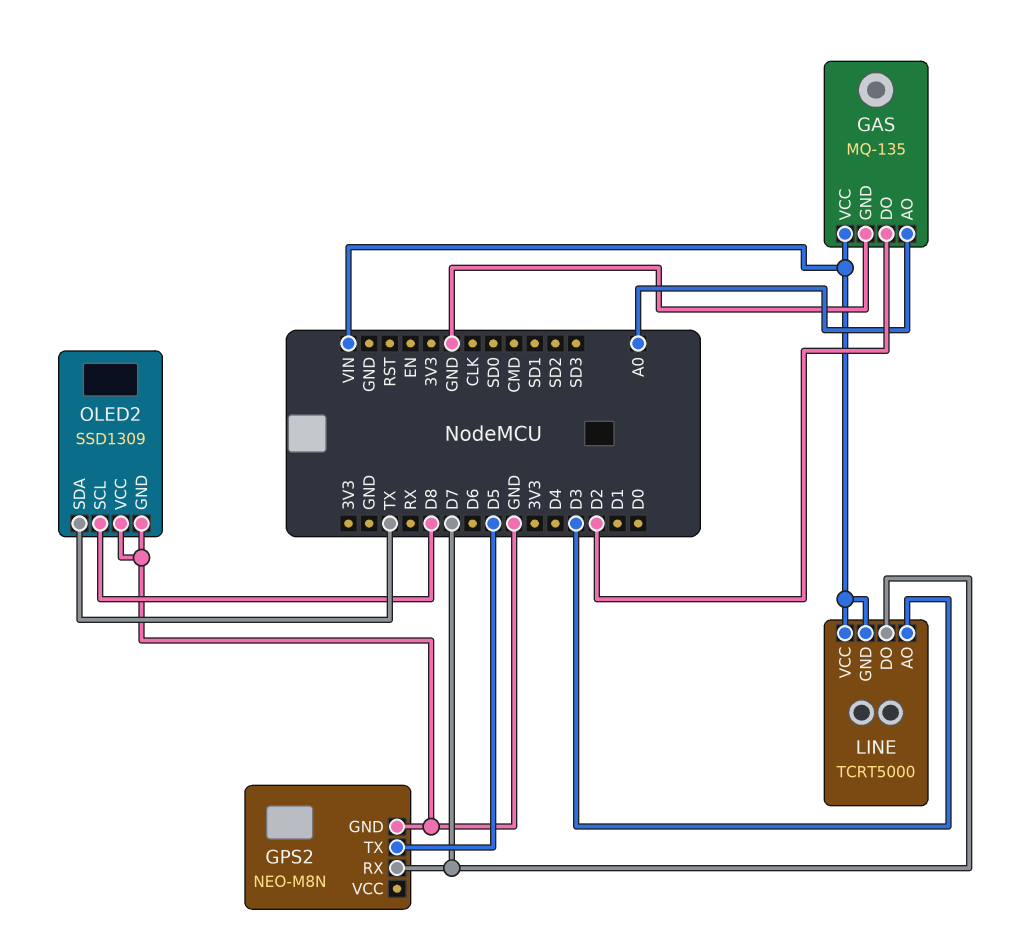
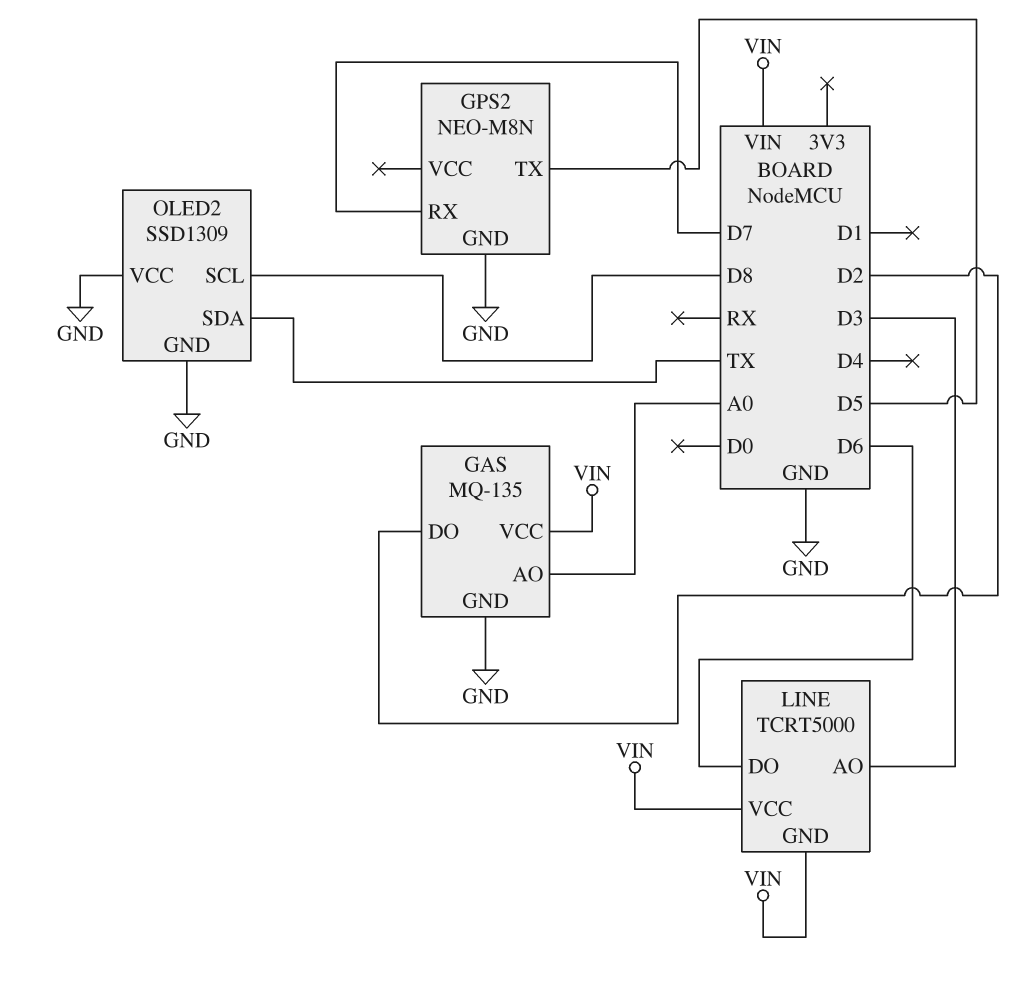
LINE pin DO: D7 -> D6

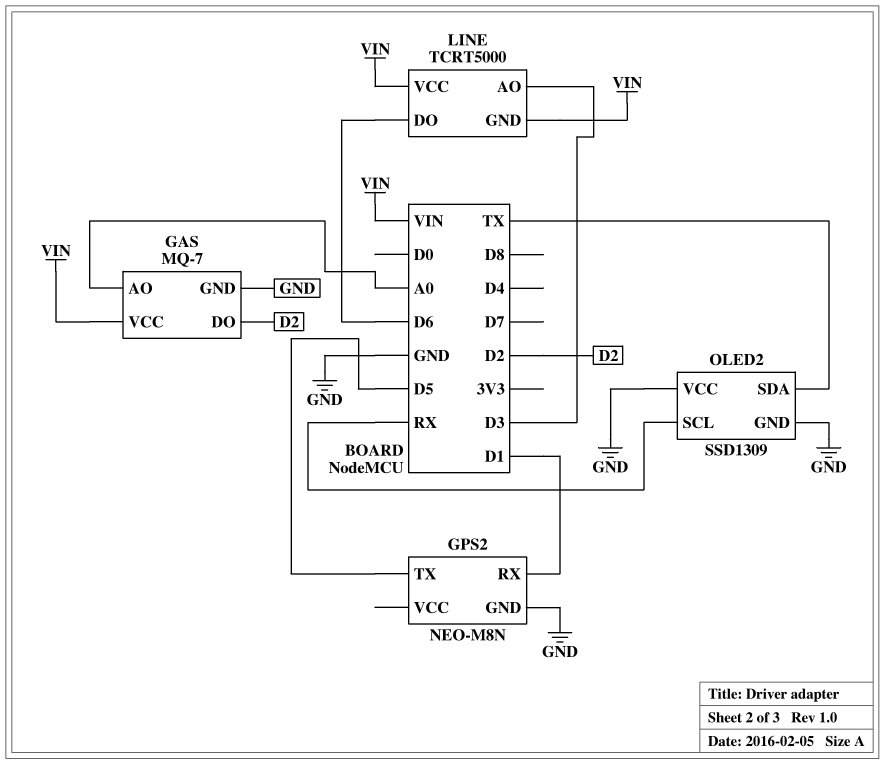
GAS: MQ-135 -> MQ-7
GPS2 pin RX: D7 -> D1
OLED2 pin SCL: D8 -> RX

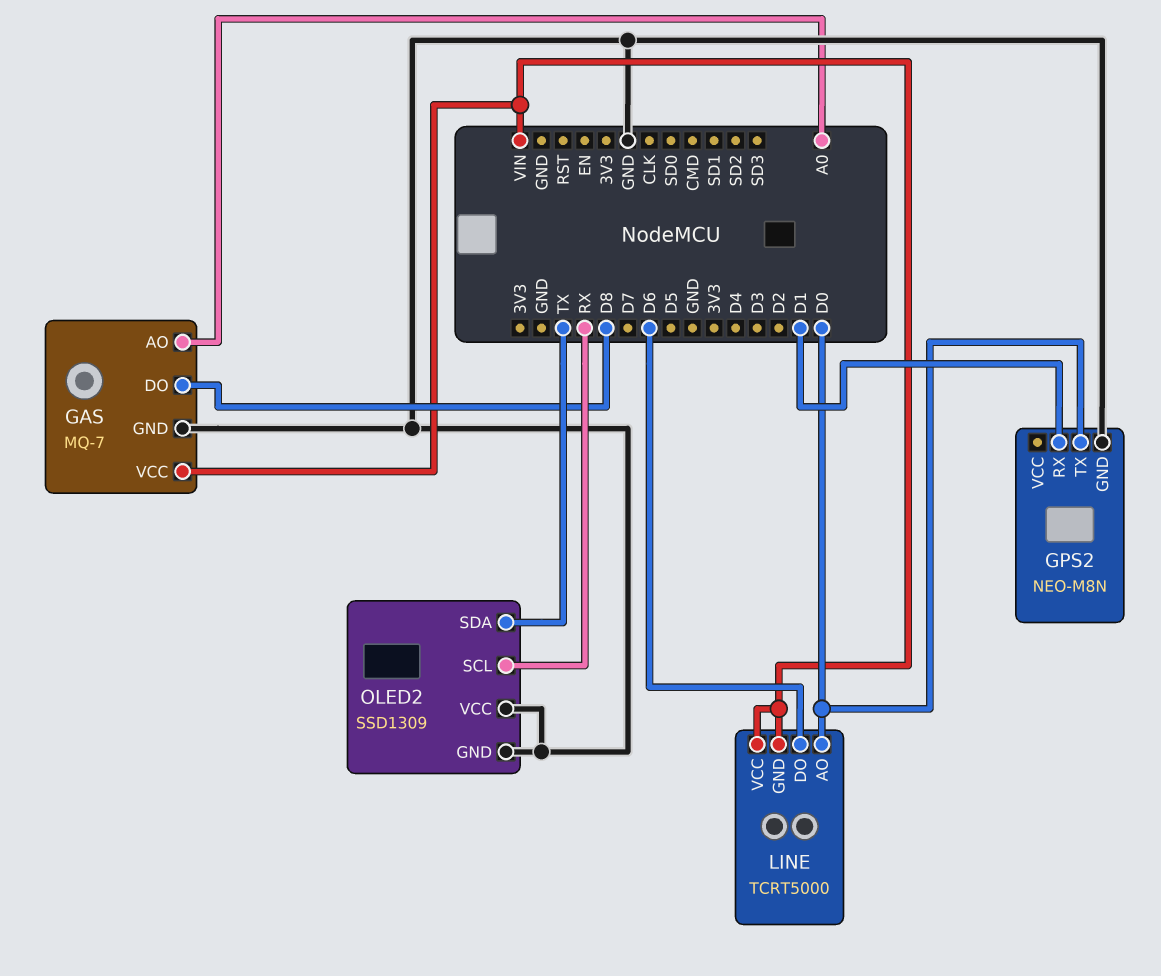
GAS pin DO: D2 -> D8
GPS2 pin TX: D5 -> D0
LINE pin AO: D3 -> D0

